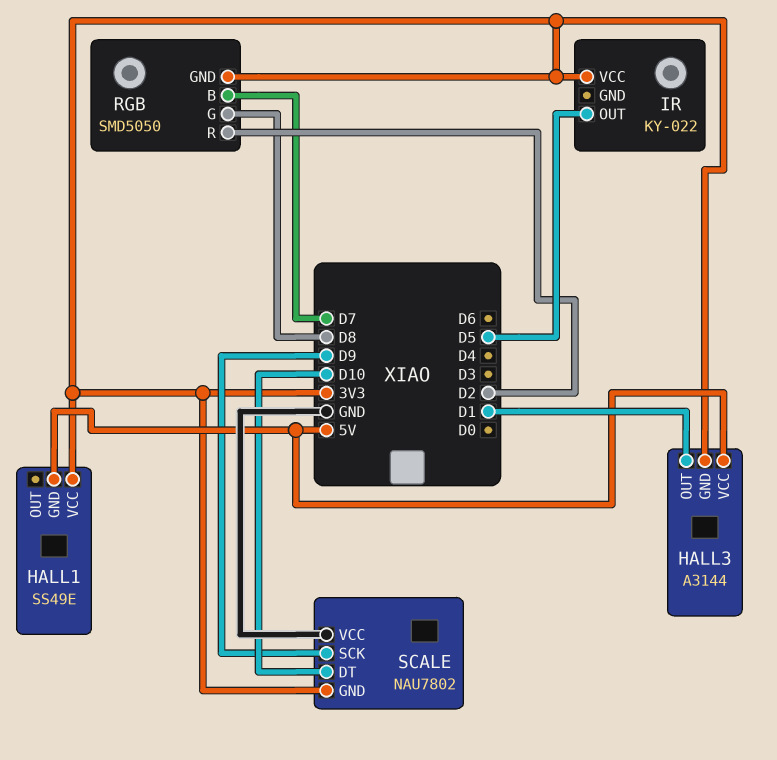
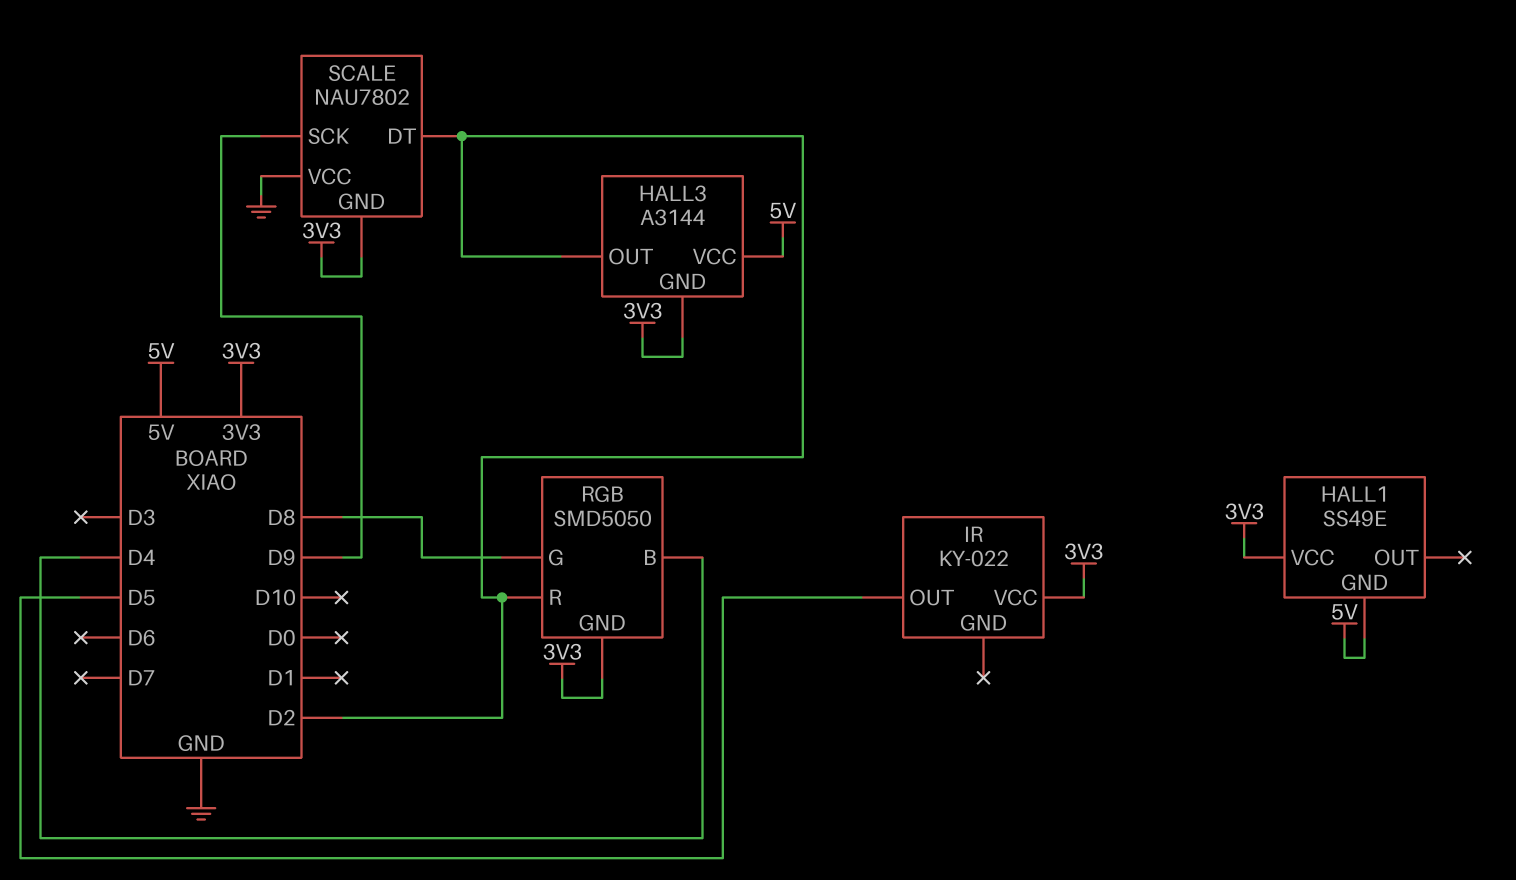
HALL3 pin OUT: D1 -> D2
RGB pin B: D7 -> D4
SCALE pin DT: D10 -> D2

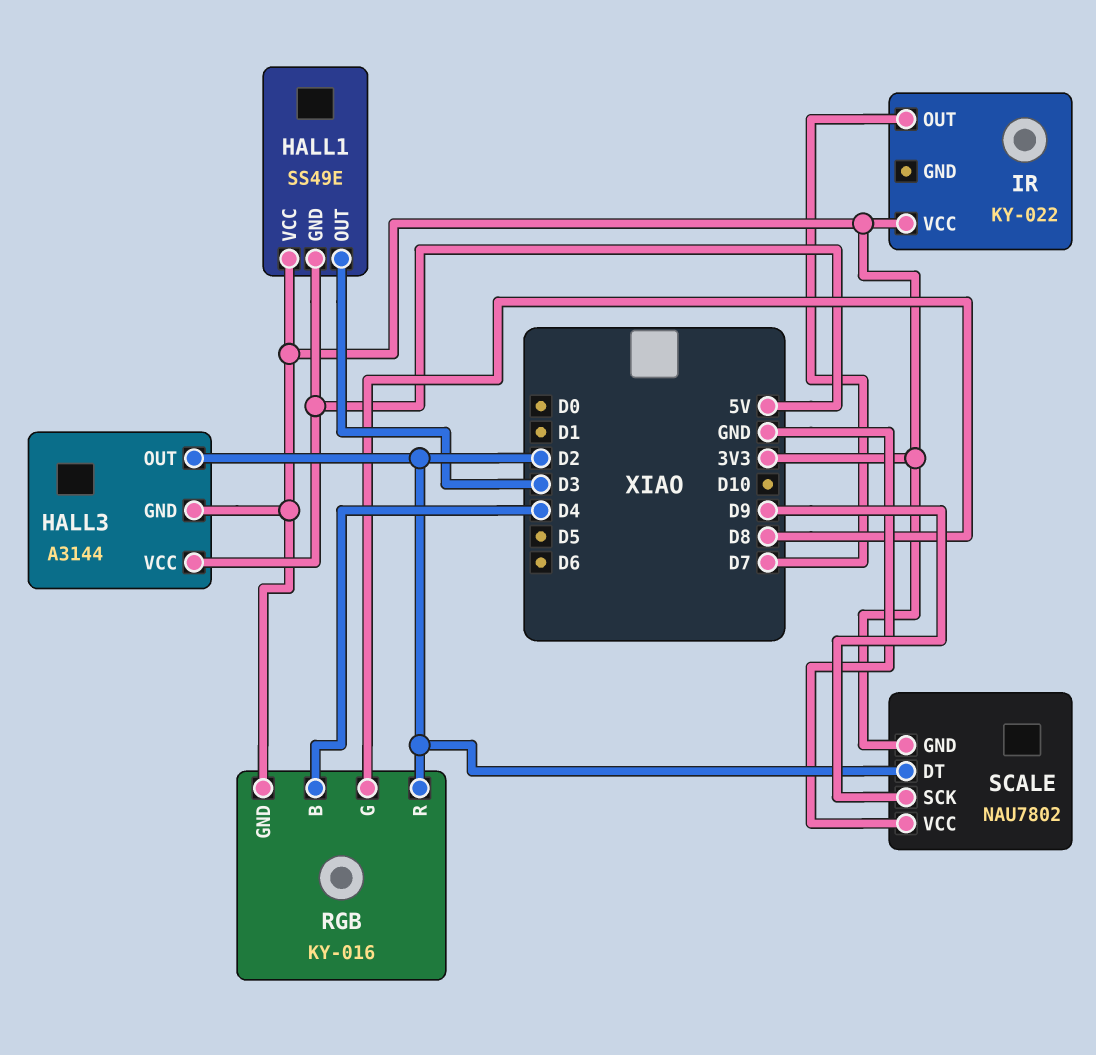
HALL1 pin OUT: none -> D3
IR pin OUT: D5 -> D7
RGB: SMD5050 -> KY-016

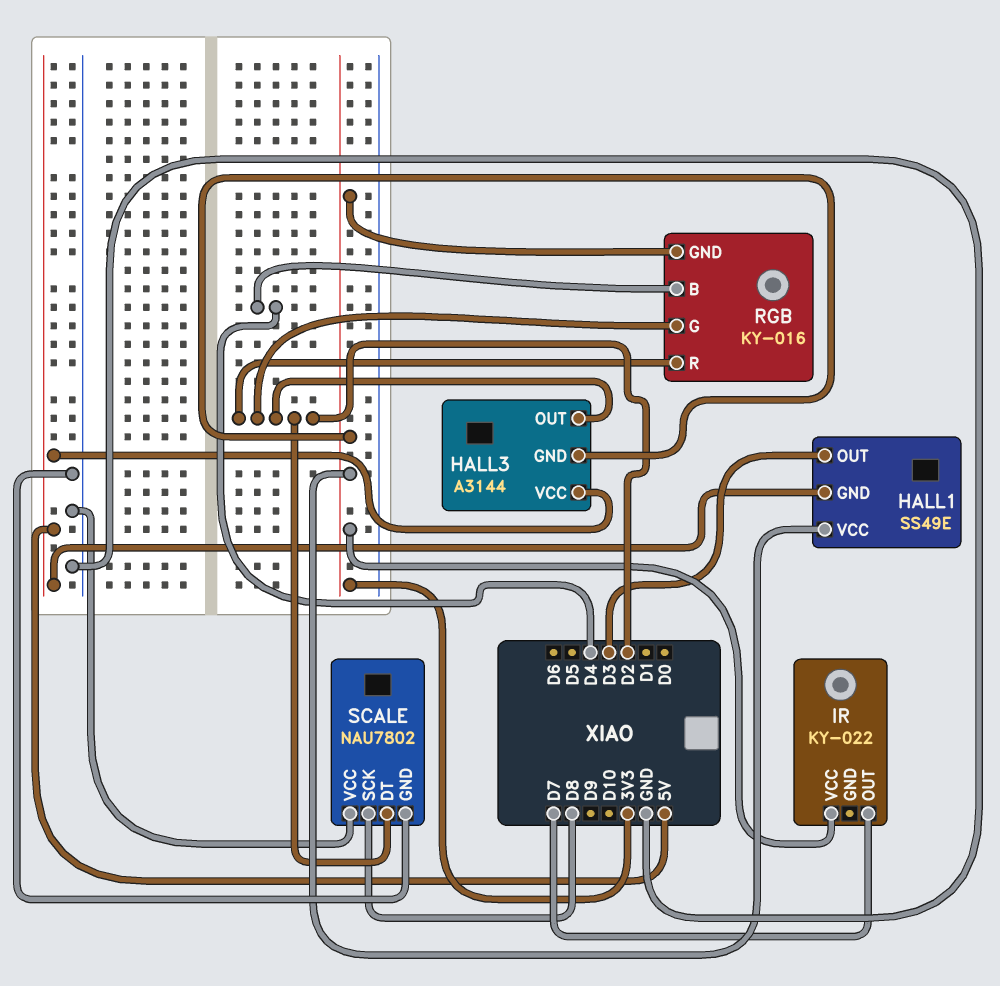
RGB pin G: D8 -> D2
SCALE pin GND: 3V3 -> GND
SCALE pin SCK: D9 -> D8

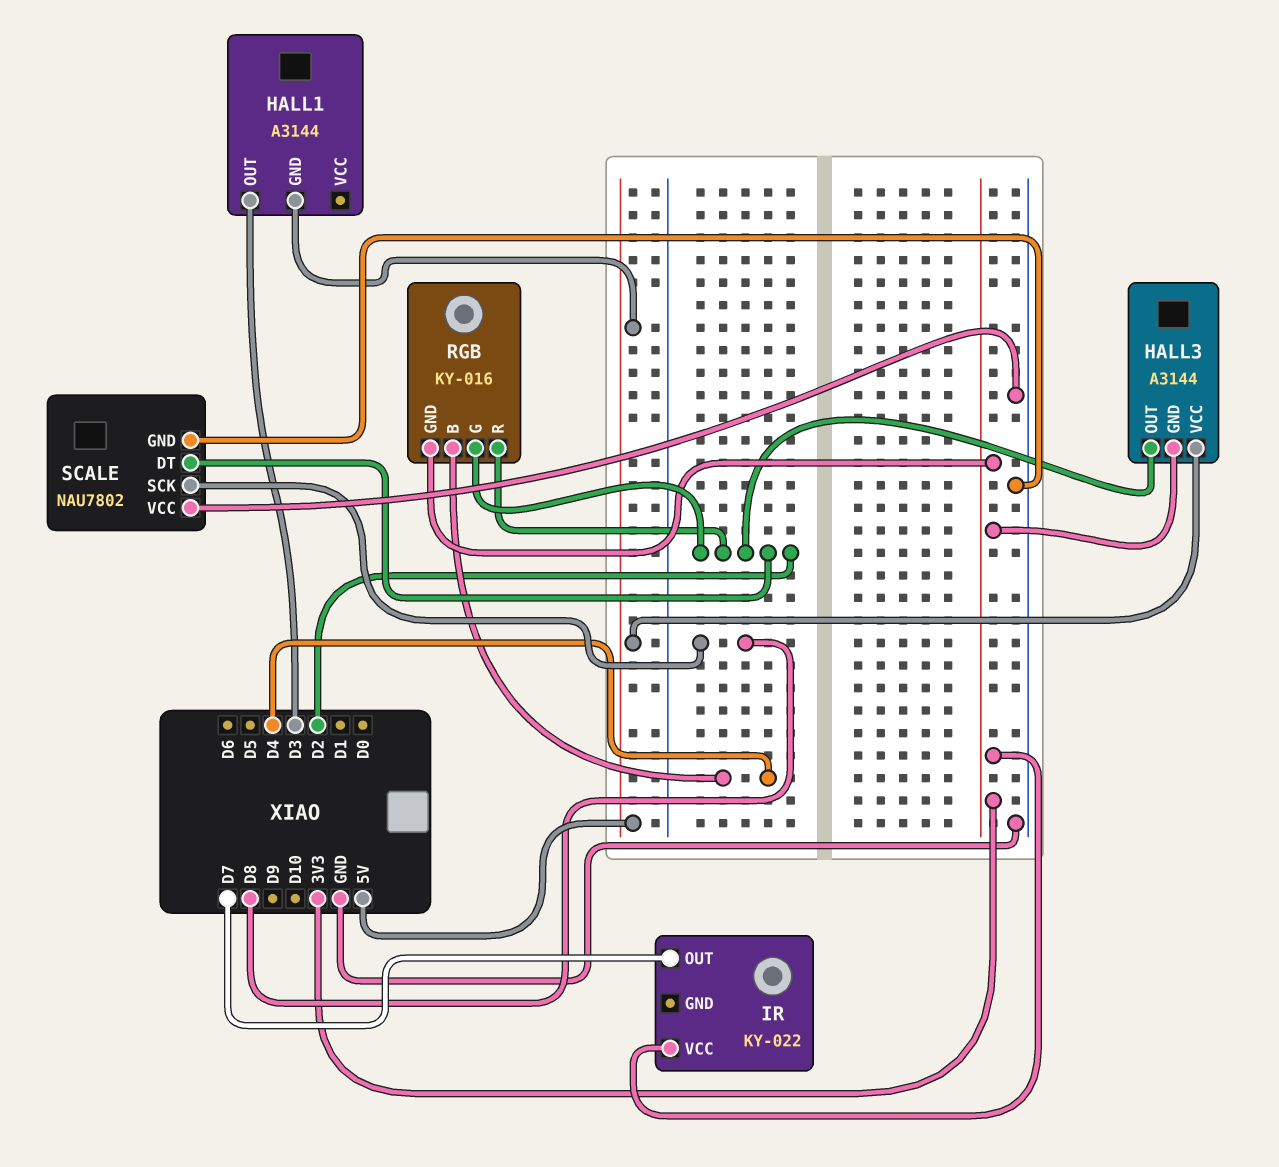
HALL1: SS49E -> A3144
HALL1 pin VCC: 3V3 -> none

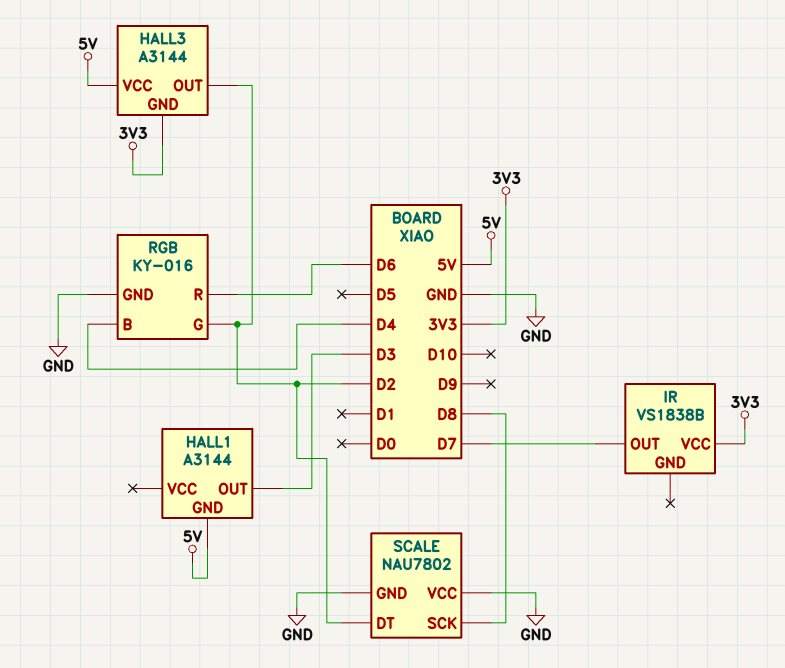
IR: KY-022 -> VS1838B
RGB pin GND: 3V3 -> GND
RGB pin R: D2 -> D6

